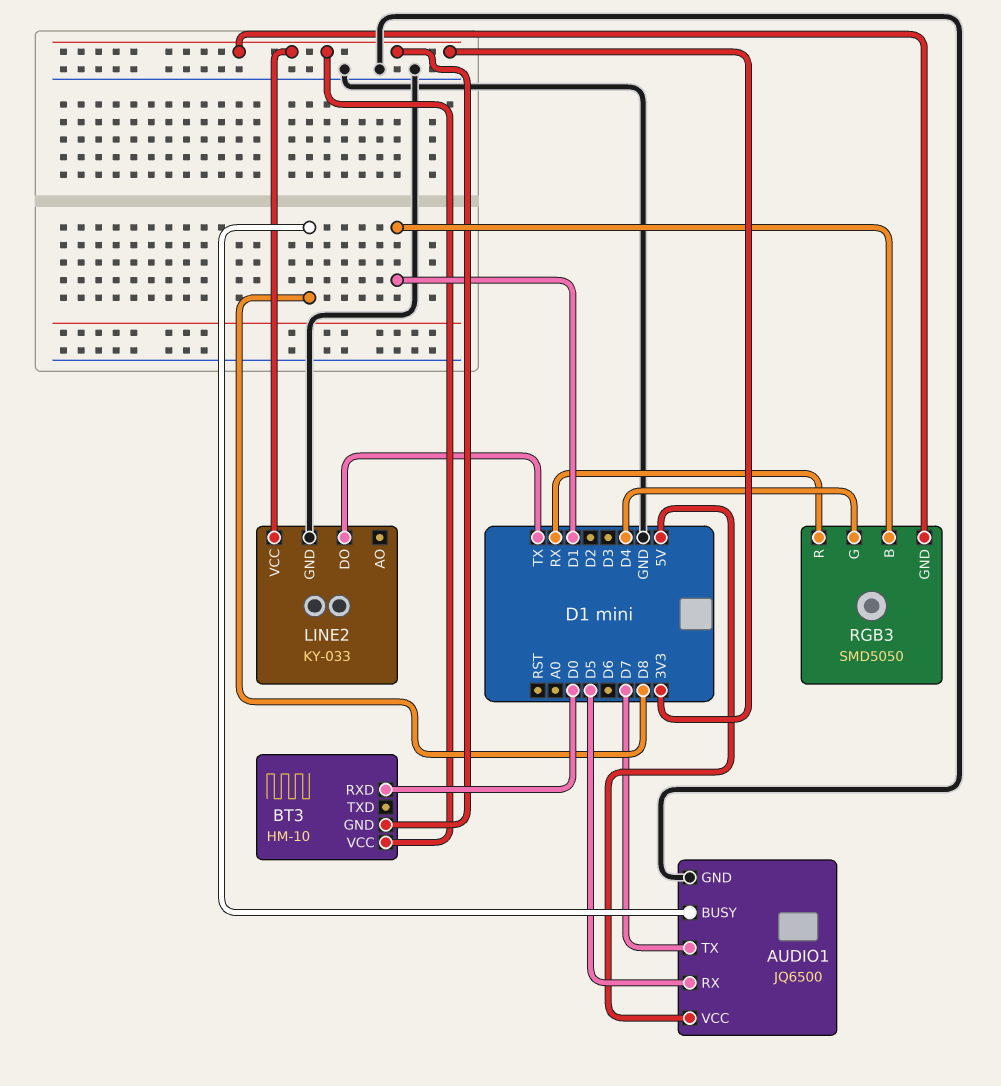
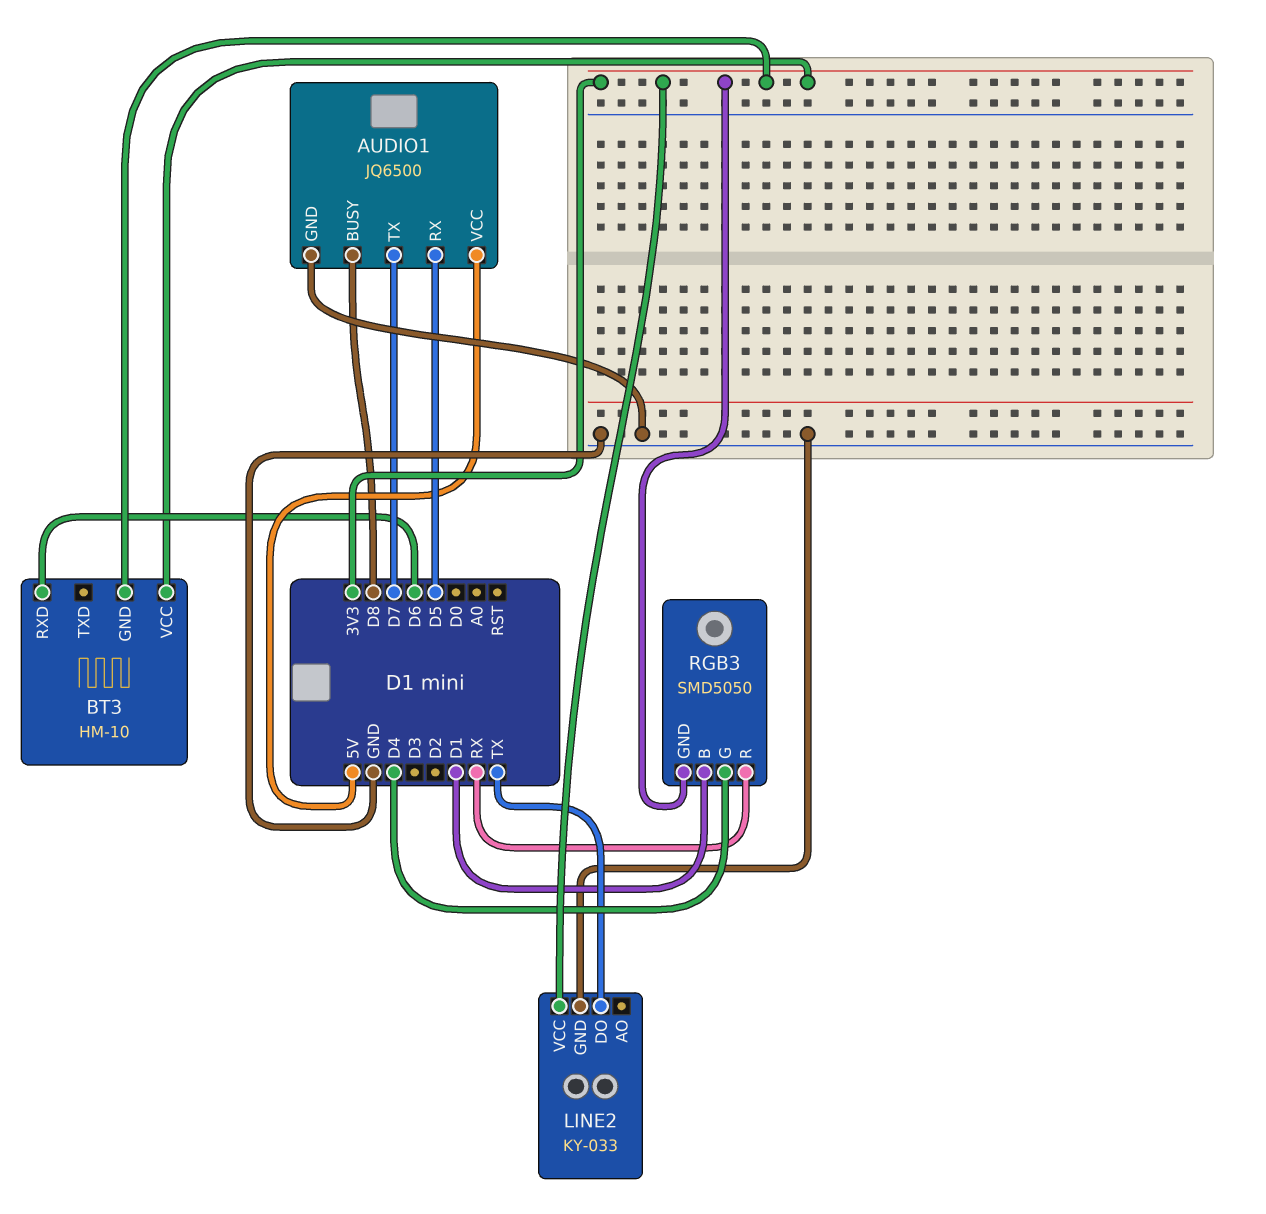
BT3 pin RXD: D0 -> D6

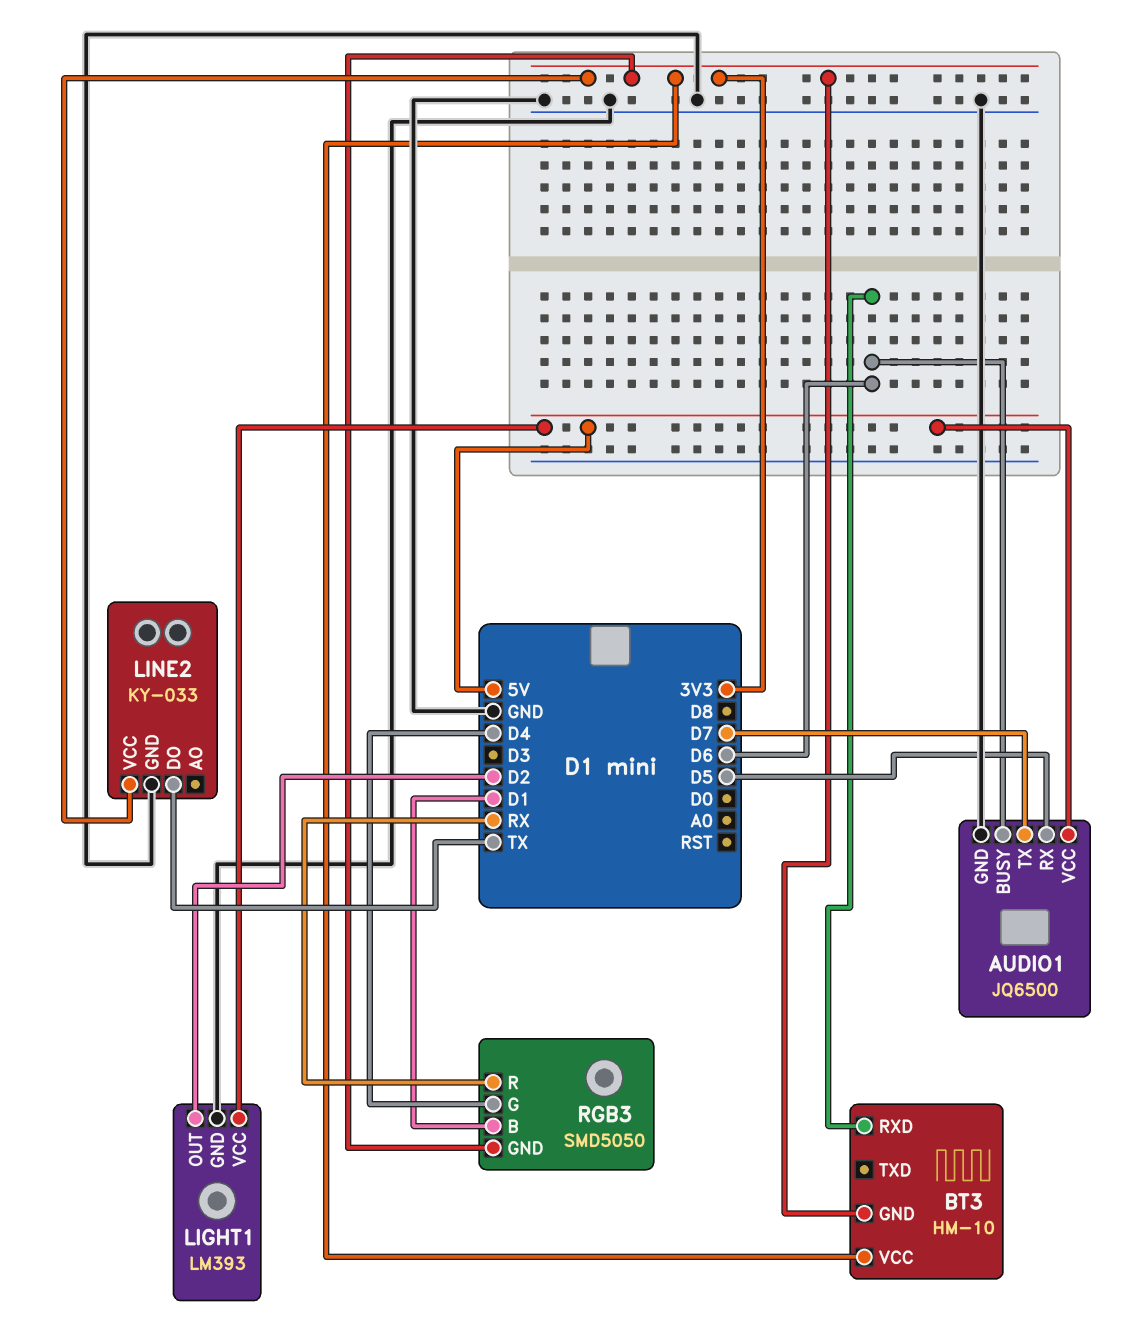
AUDIO1 pin BUSY: D8 -> D6
LIGHT1: none -> LM393
LIGHT1 pin GND: none -> GND
LIGHT1 pin OUT: none -> D2
LIGHT1 pin VCC: none -> 5V

